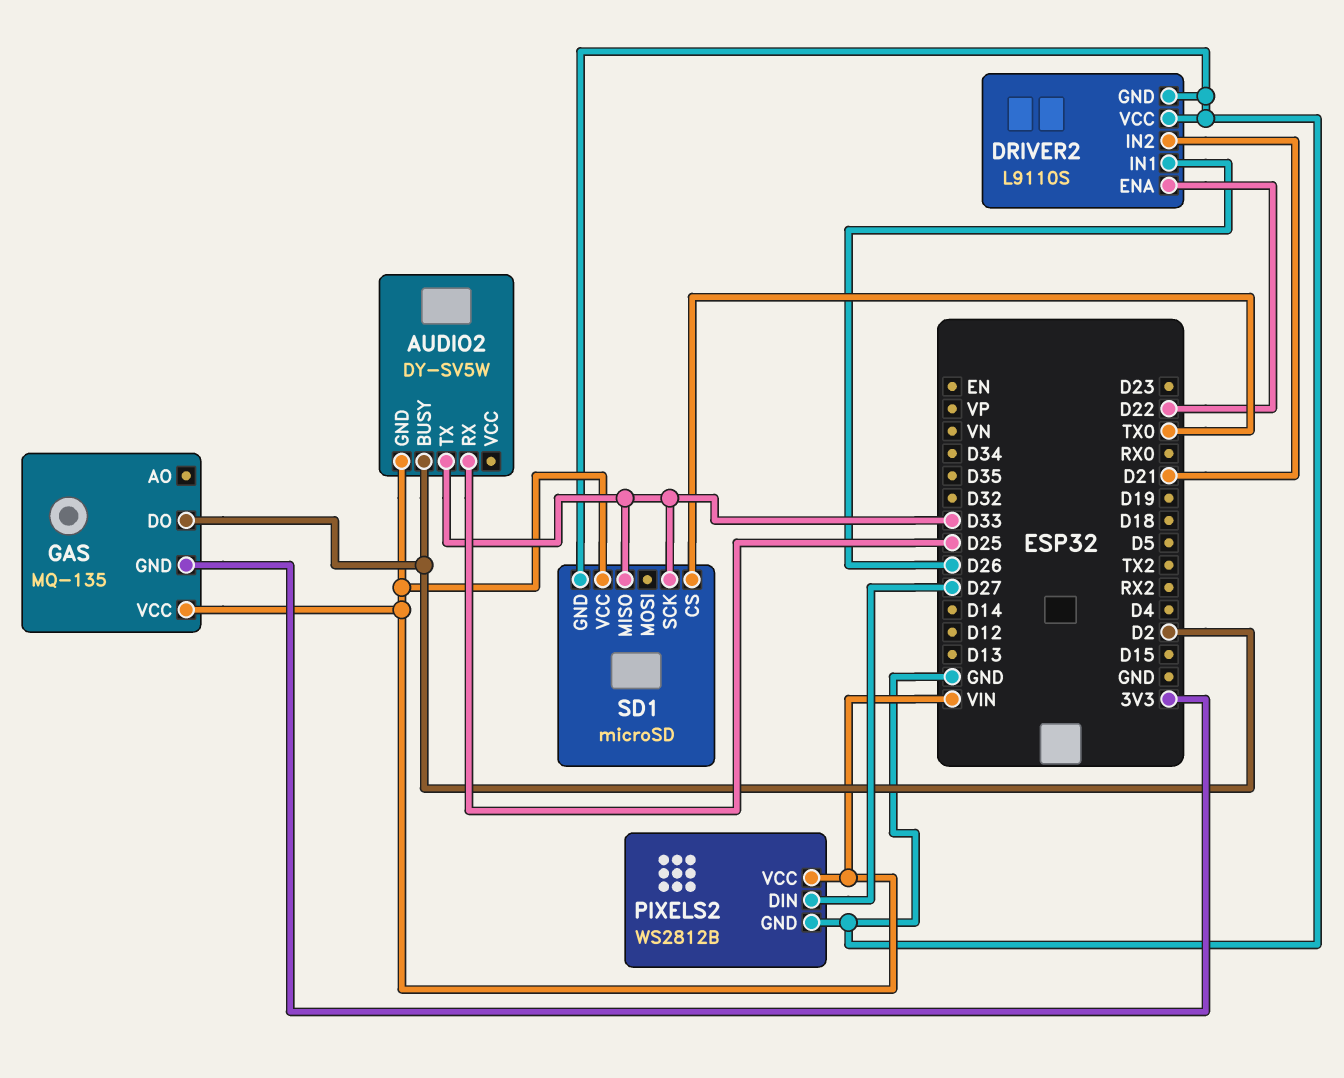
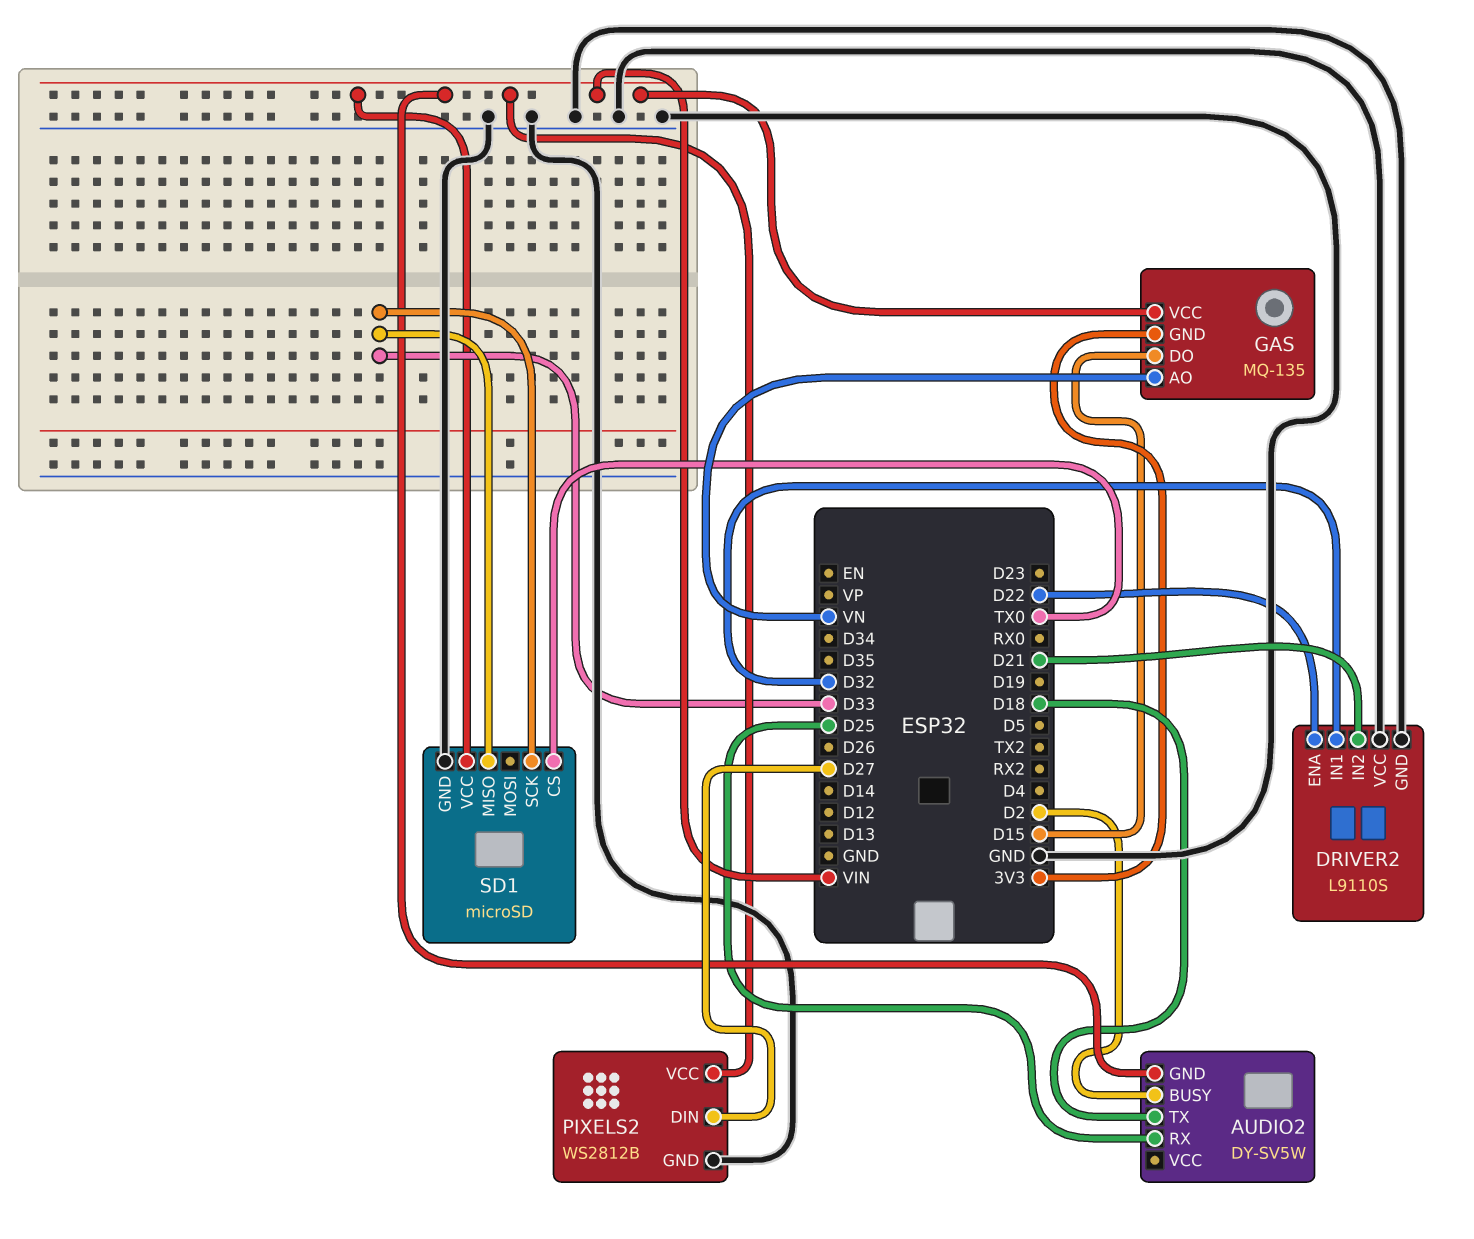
AUDIO2 pin TX: D33 -> D18
DRIVER2 pin IN1: D26 -> D32
GAS pin AO: none -> VN
GAS pin DO: D2 -> D15

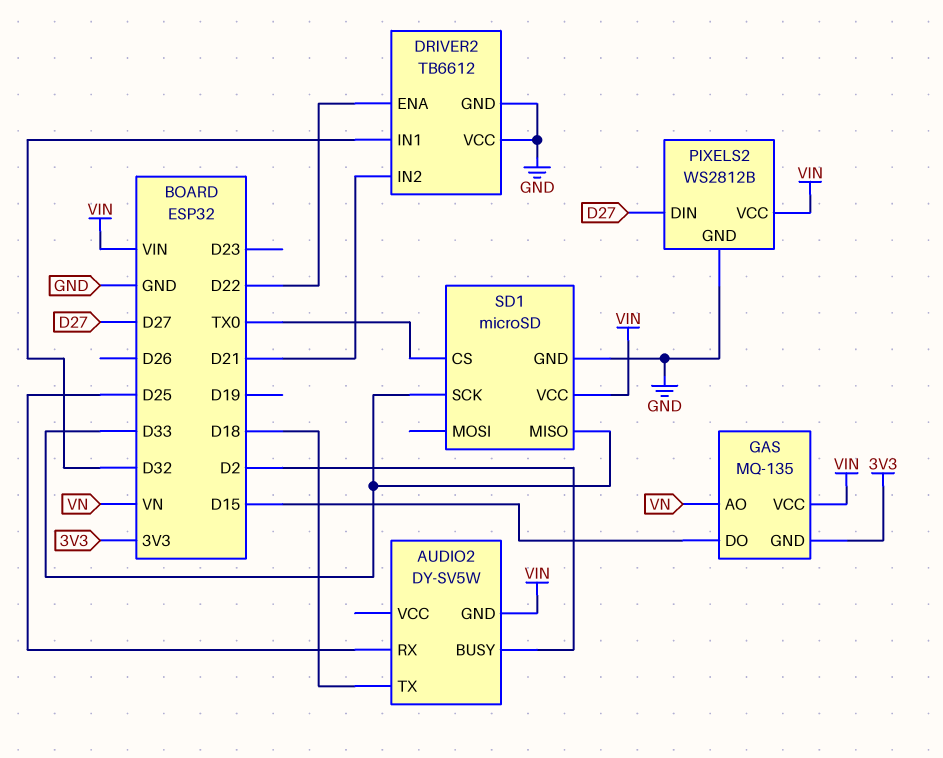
DRIVER2: L9110S -> TB6612

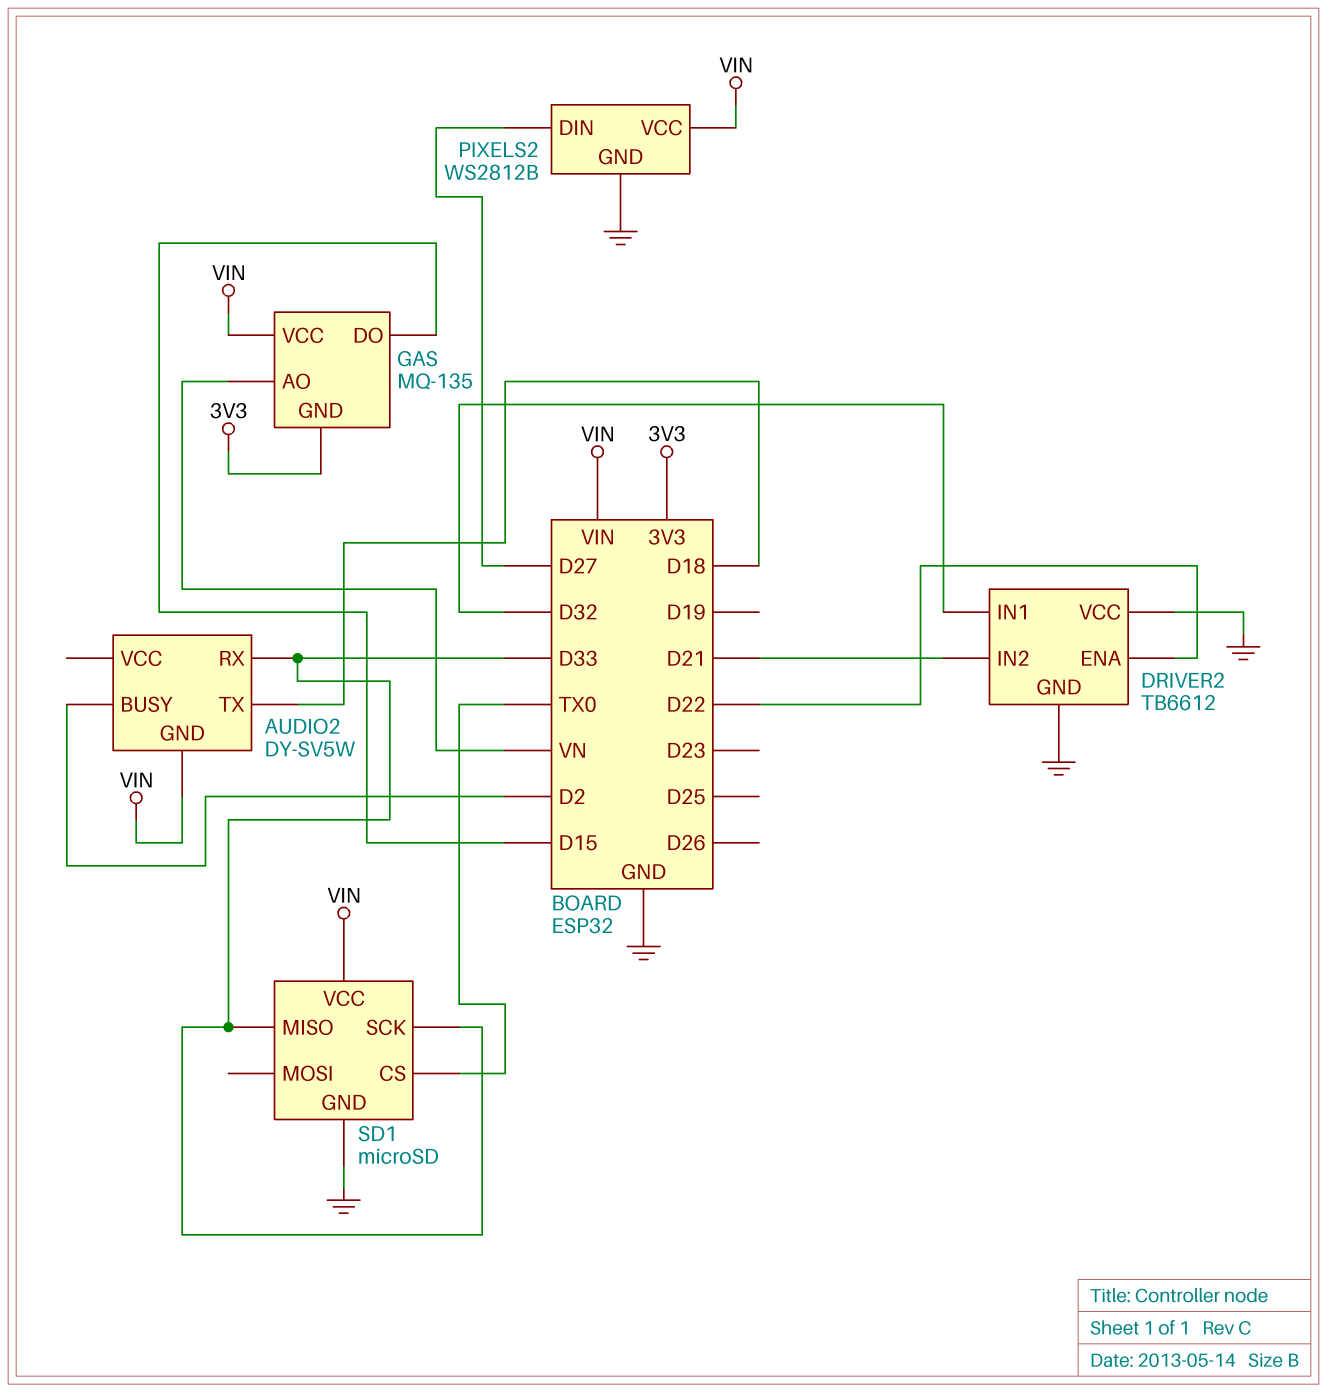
AUDIO2 pin RX: D25 -> D33

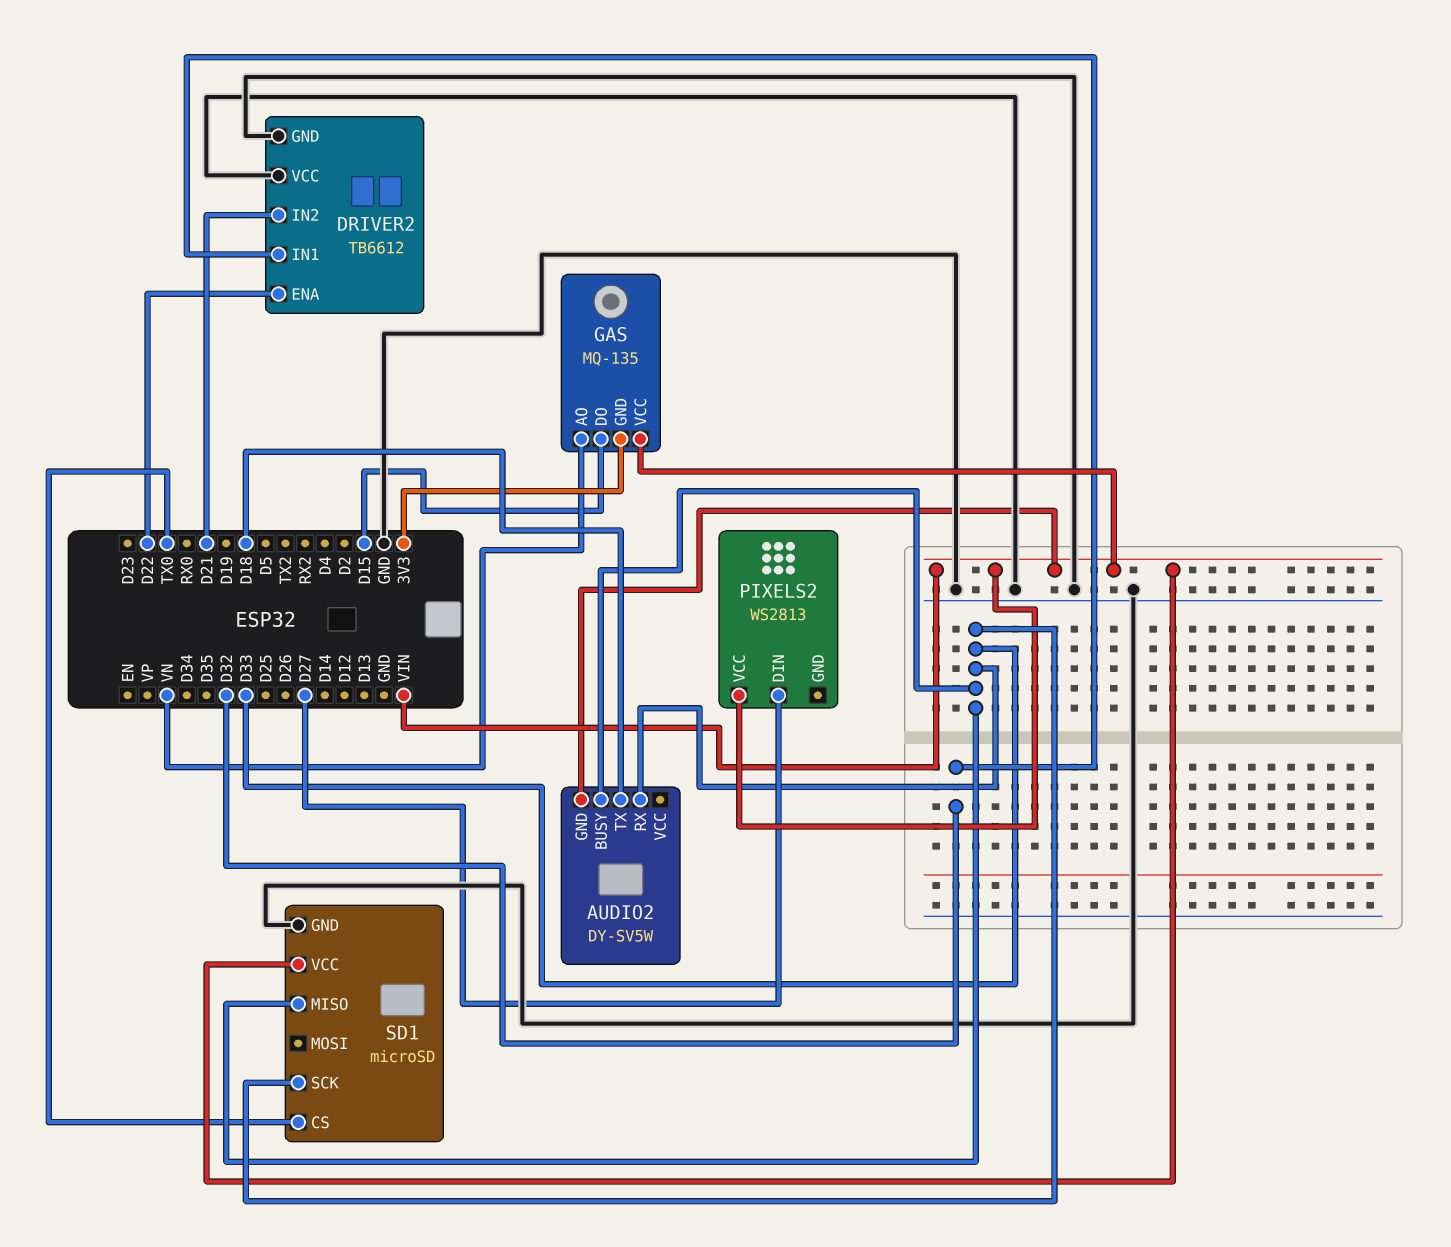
AUDIO2 pin BUSY: D2 -> D33
PIXELS2: WS2812B -> WS2813
PIXELS2 pin GND: GND -> none

